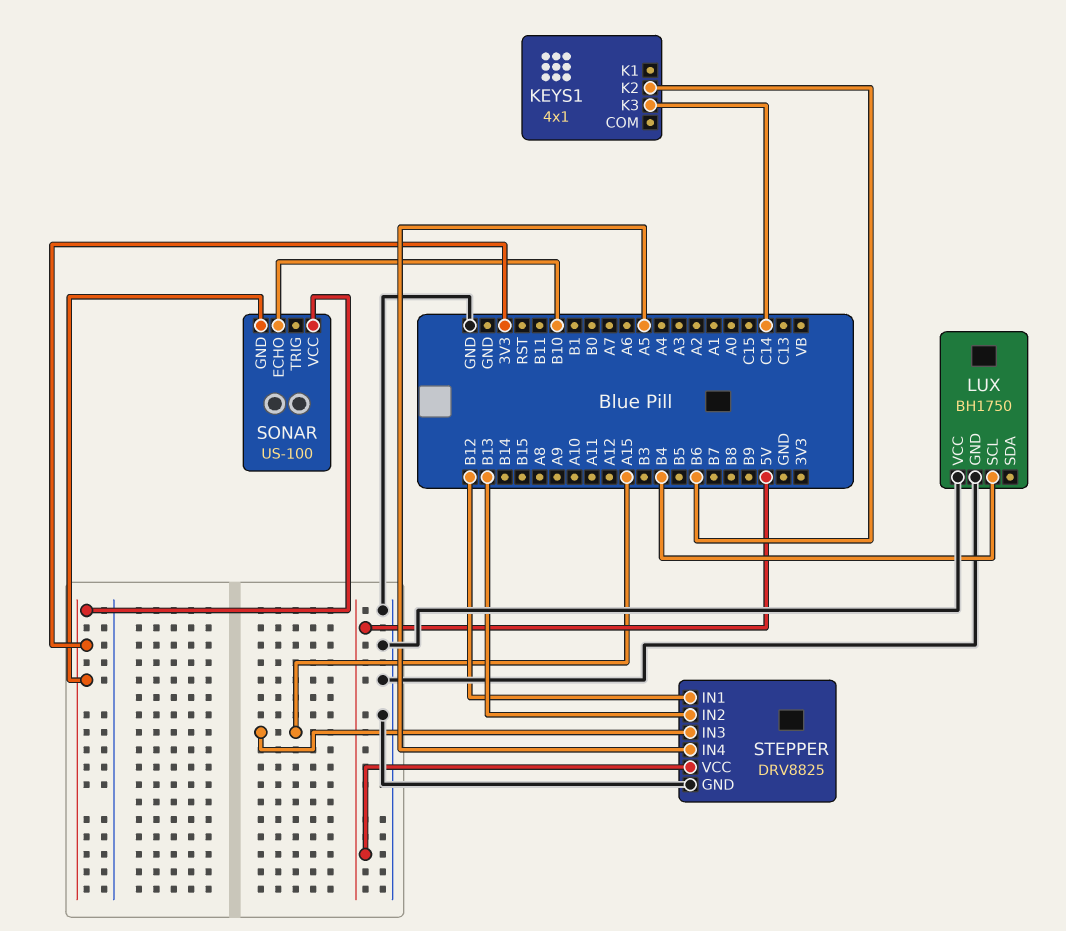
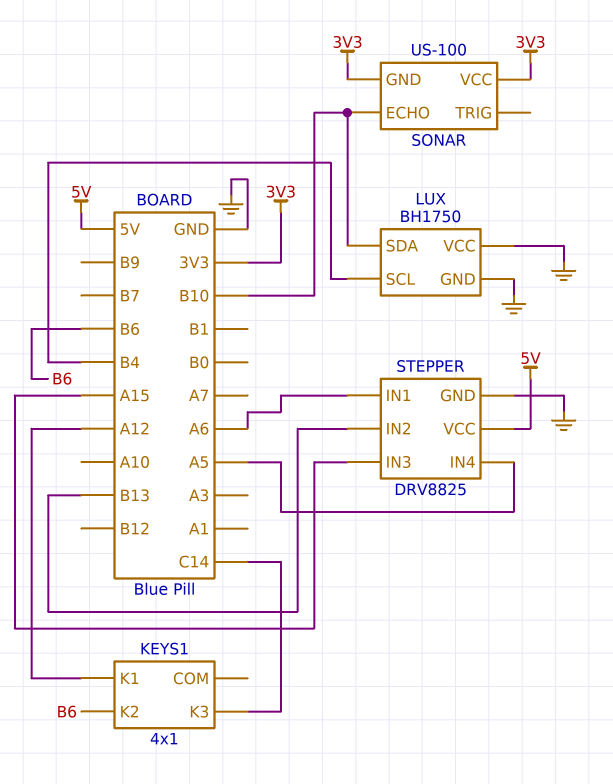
KEYS1 pin K1: none -> A12
LUX pin SDA: none -> B10
STEPPER pin IN1: B12 -> A6

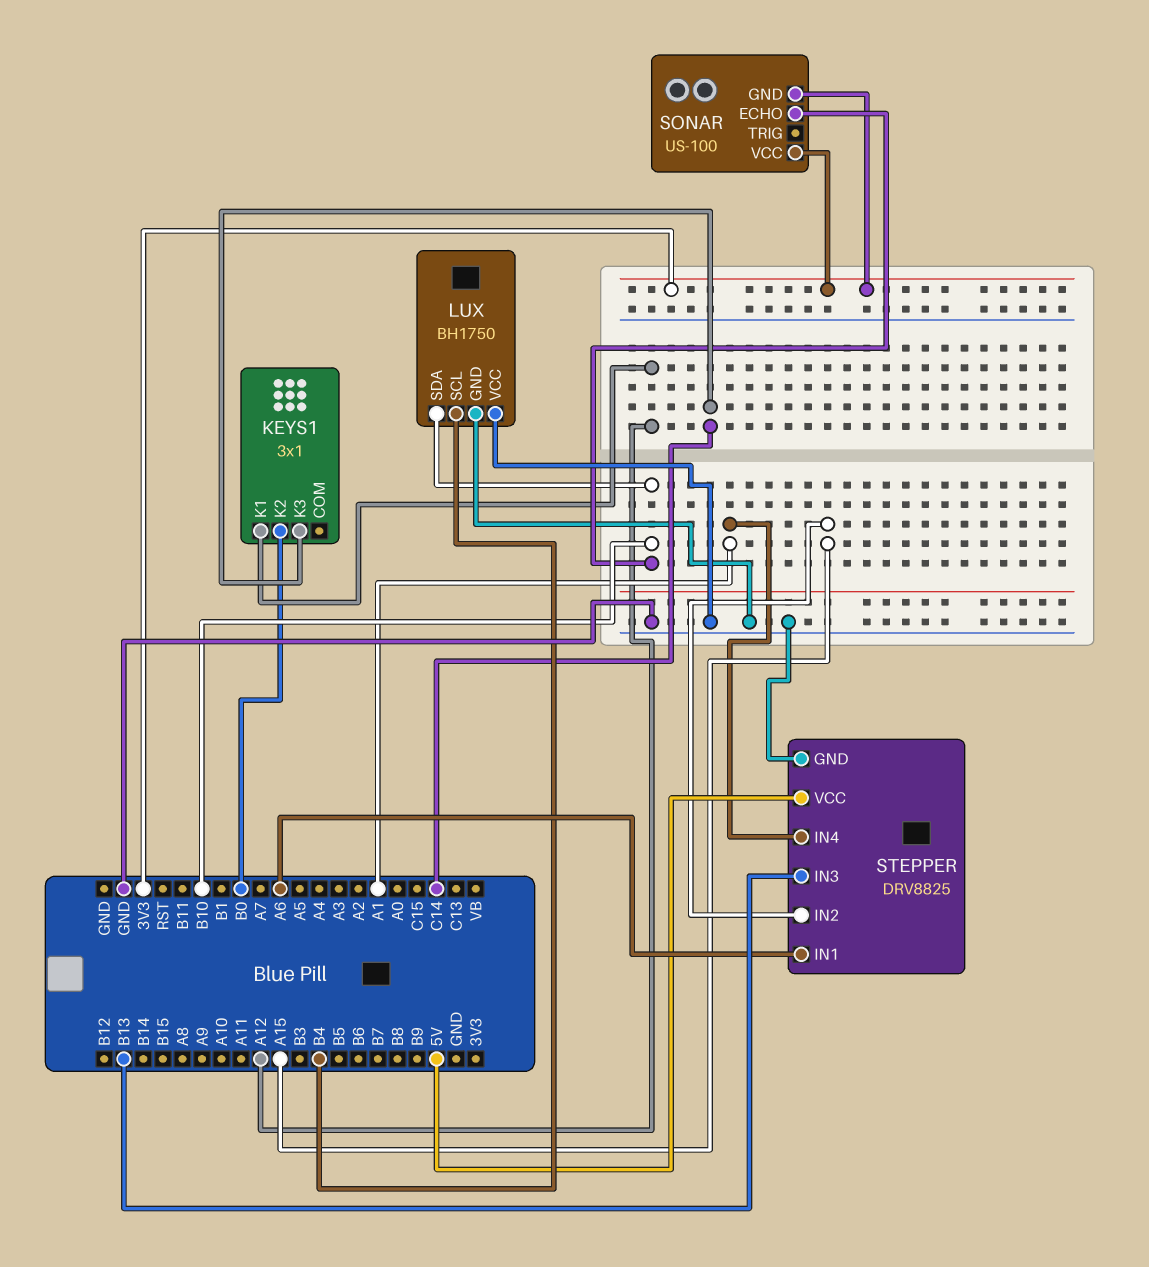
KEYS1: 4x1 -> 3x1
KEYS1 pin K2: B6 -> B0
STEPPER pin IN2: B13 -> A15
STEPPER pin IN3: A15 -> B13
STEPPER pin IN4: A5 -> A1

